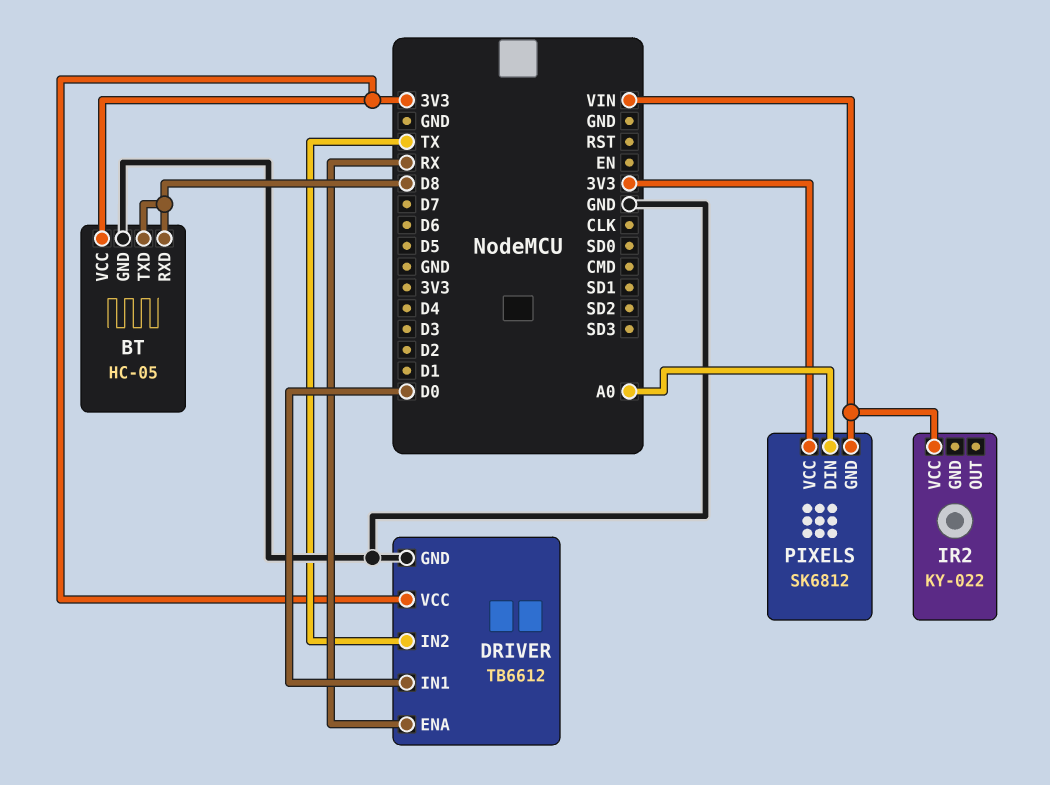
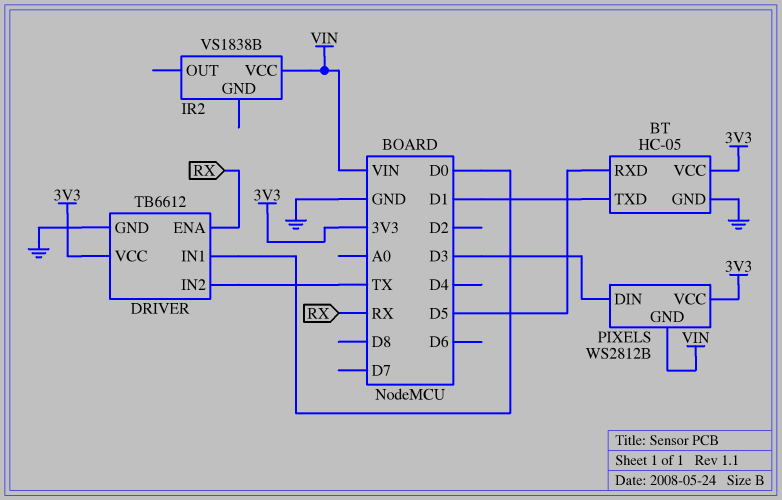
BT pin RXD: D8 -> D5
BT pin TXD: D8 -> D1
IR2: KY-022 -> VS1838B
PIXELS: SK6812 -> WS2812B
PIXELS pin DIN: A0 -> D3

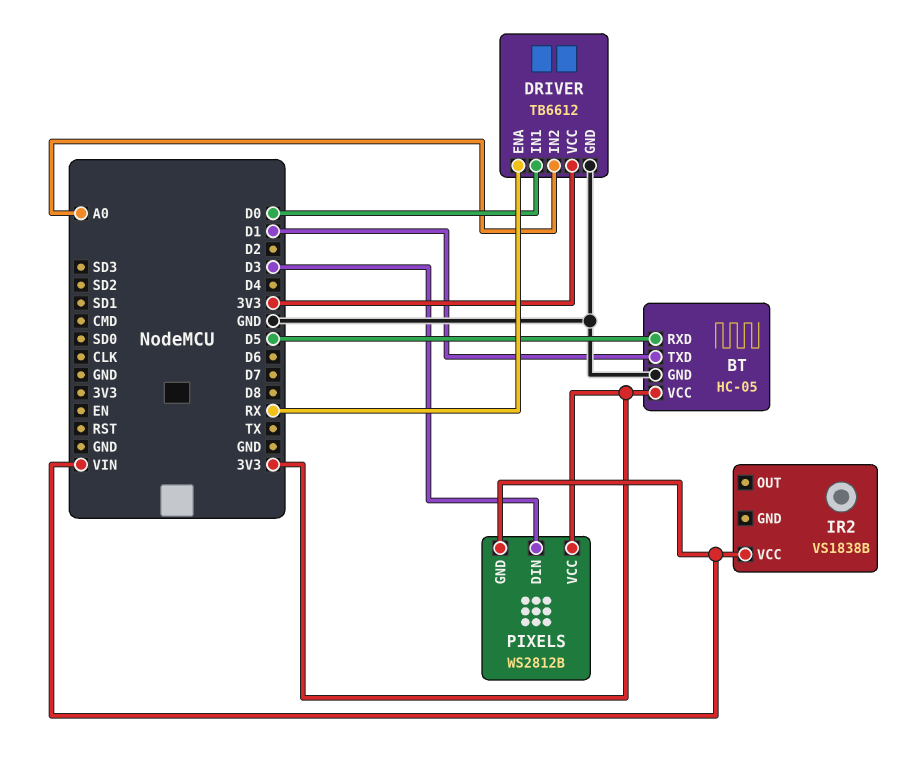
DRIVER pin IN2: TX -> A0

